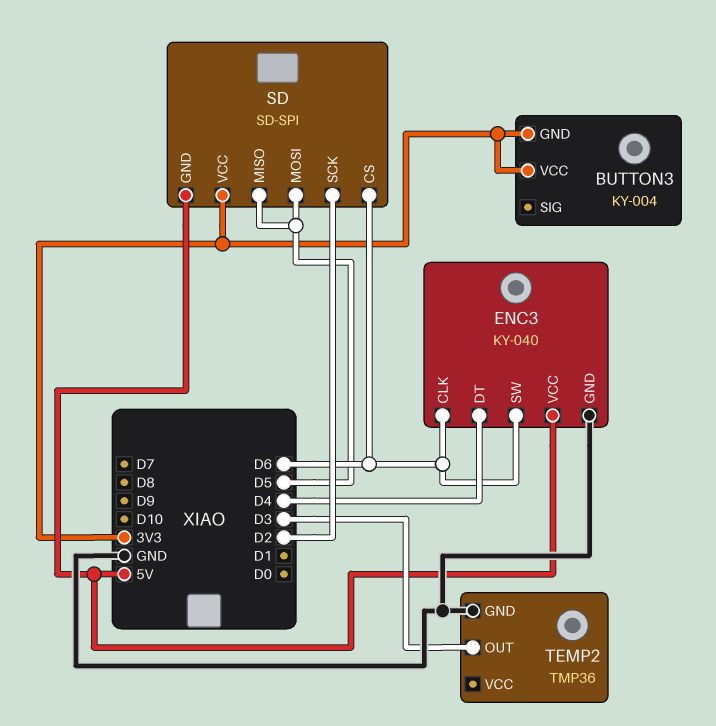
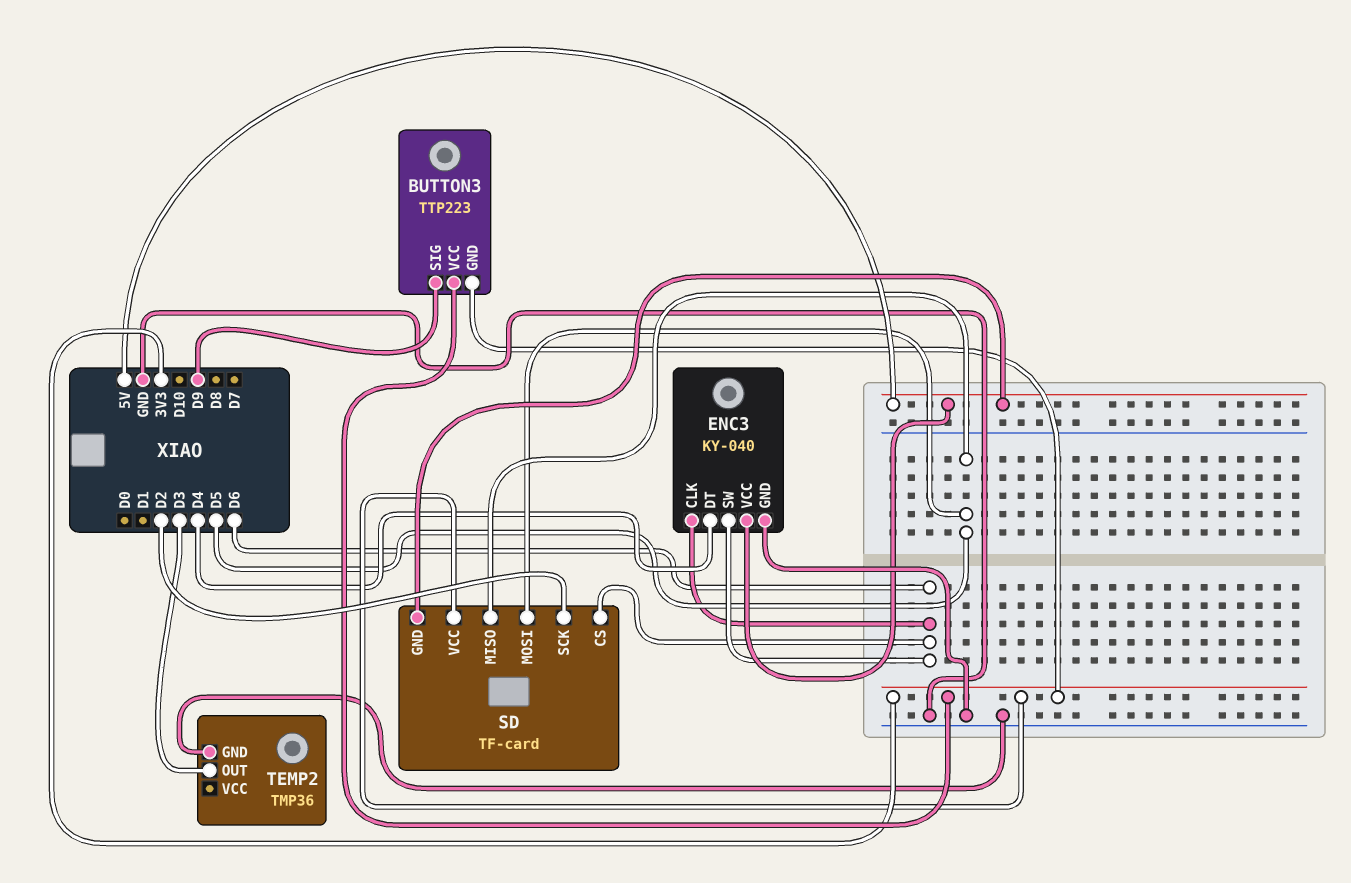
BUTTON3: KY-004 -> TTP223
BUTTON3 pin SIG: none -> D9
SD: SD-SPI -> TF-card

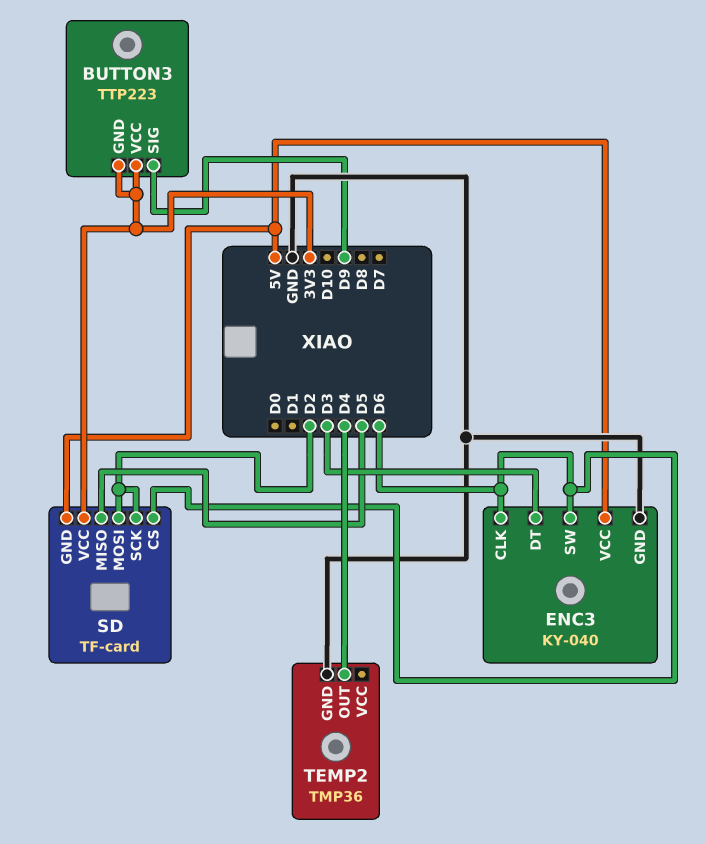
ENC3 pin DT: D4 -> D3
SD pin MOSI: D5 -> D2
TEMP2 pin OUT: D3 -> D4

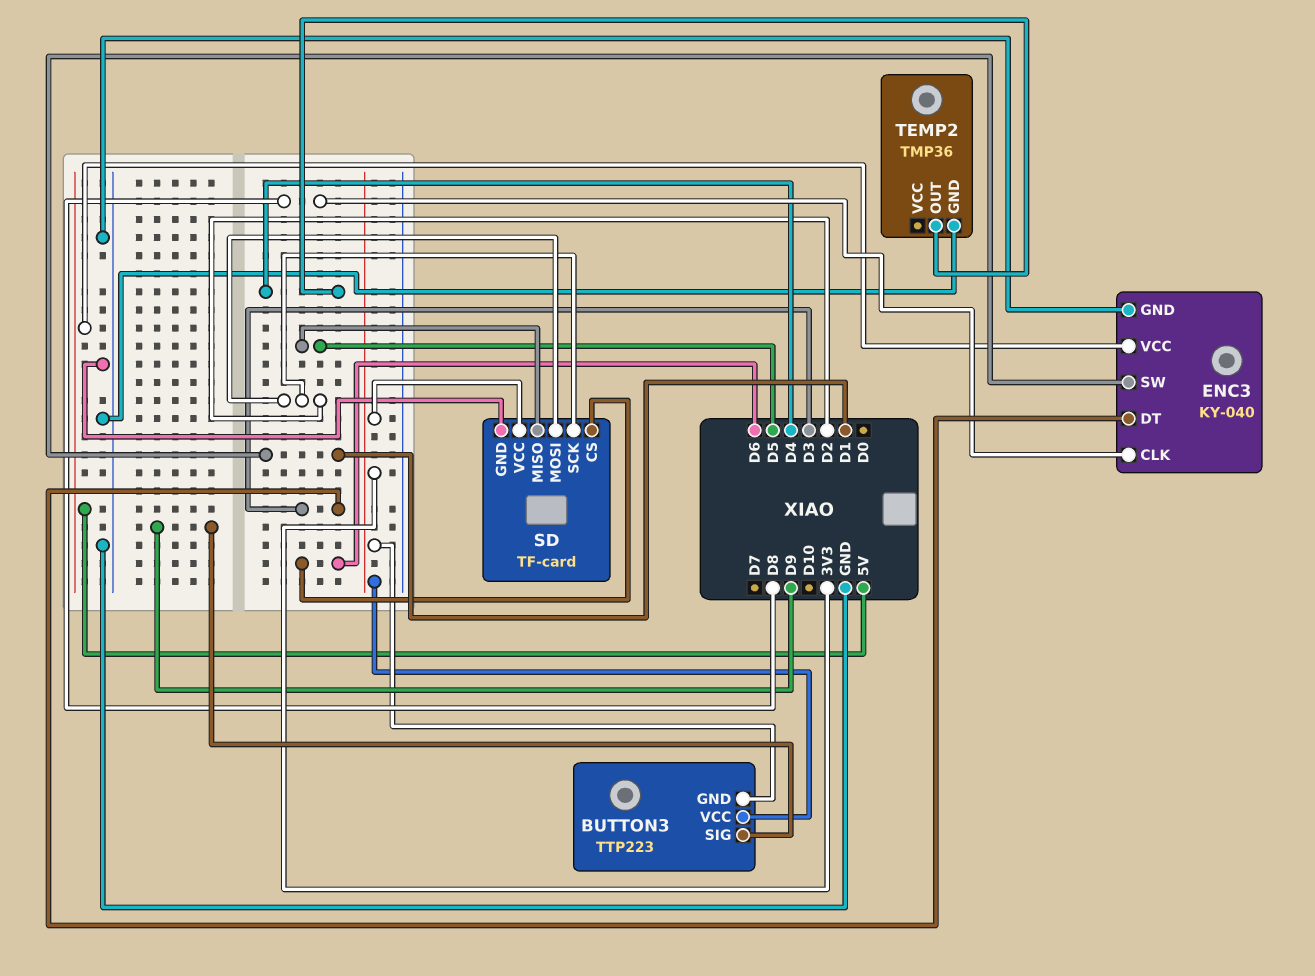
ENC3 pin CLK: D6 -> D8
ENC3 pin SW: D6 -> D1
SD pin GND: 5V -> GND

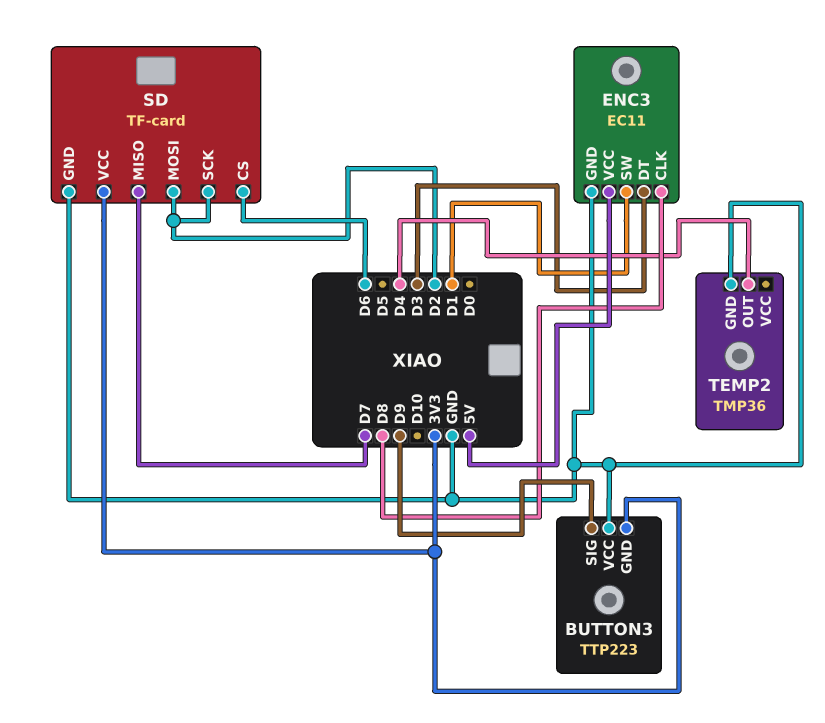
BUTTON3 pin VCC: 3V3 -> GND
ENC3: KY-040 -> EC11
SD pin MISO: D5 -> D7

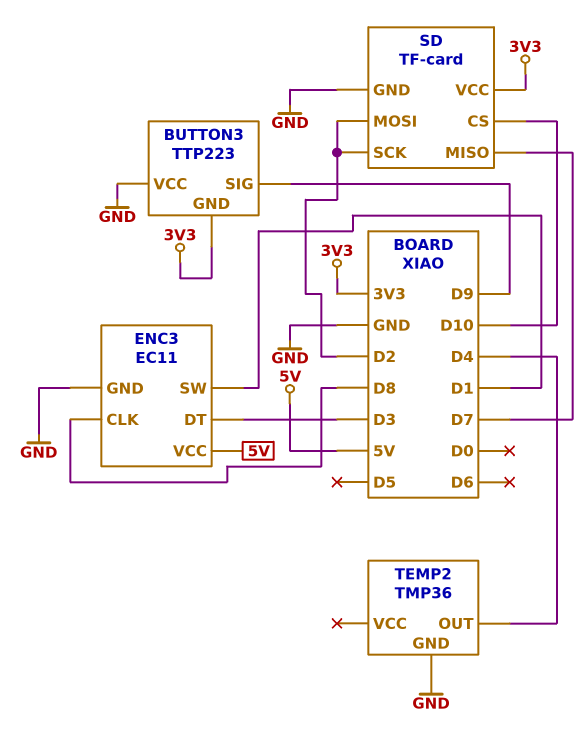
SD pin CS: D6 -> D10

